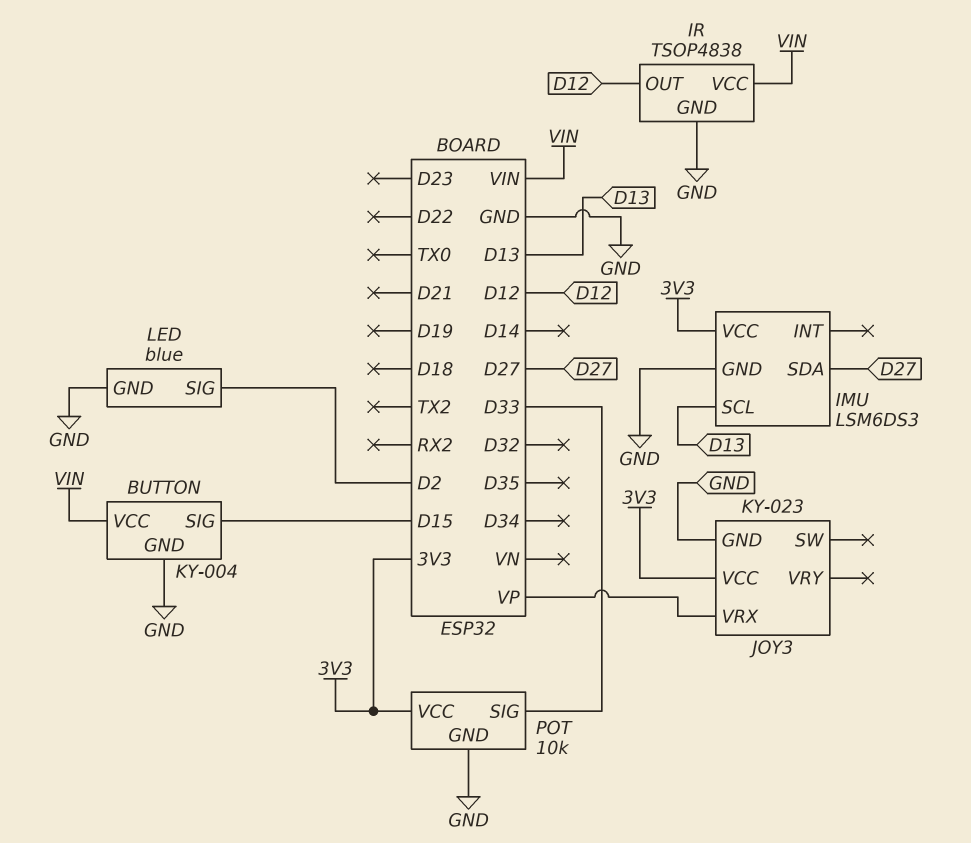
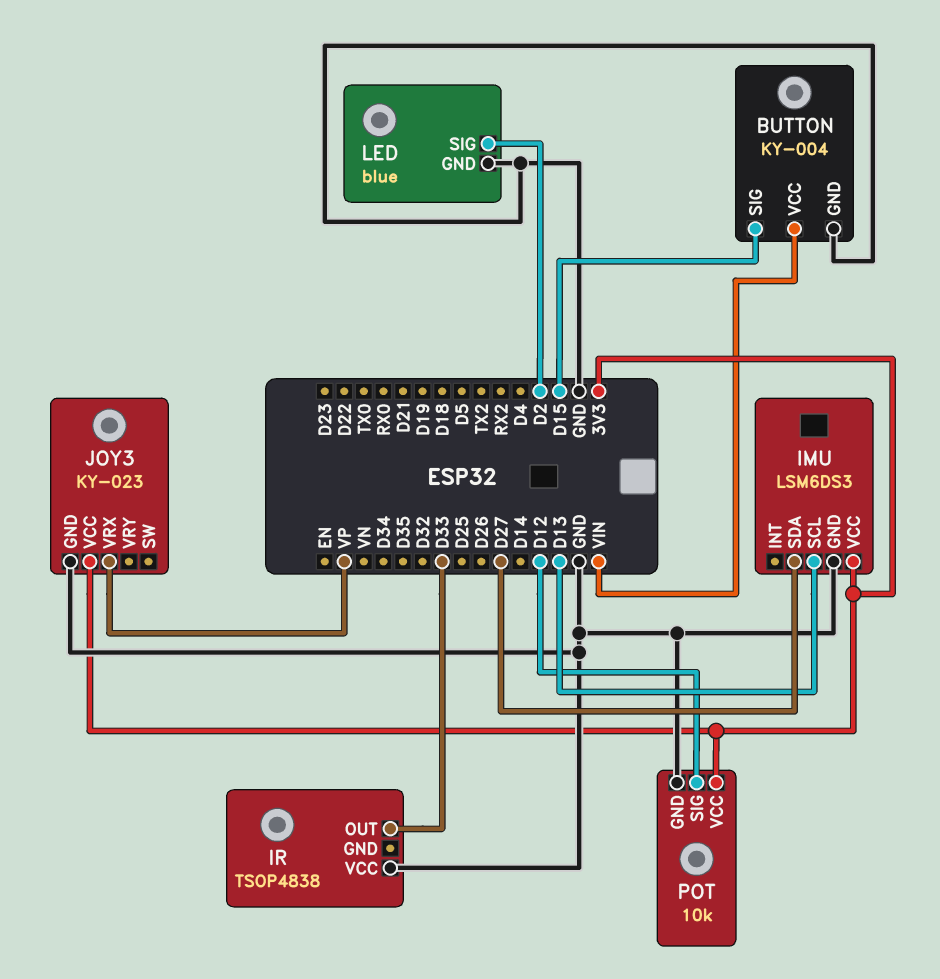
IR pin GND: GND -> none
IR pin OUT: D12 -> D33
IR pin VCC: VIN -> GND
POT pin SIG: D33 -> D12

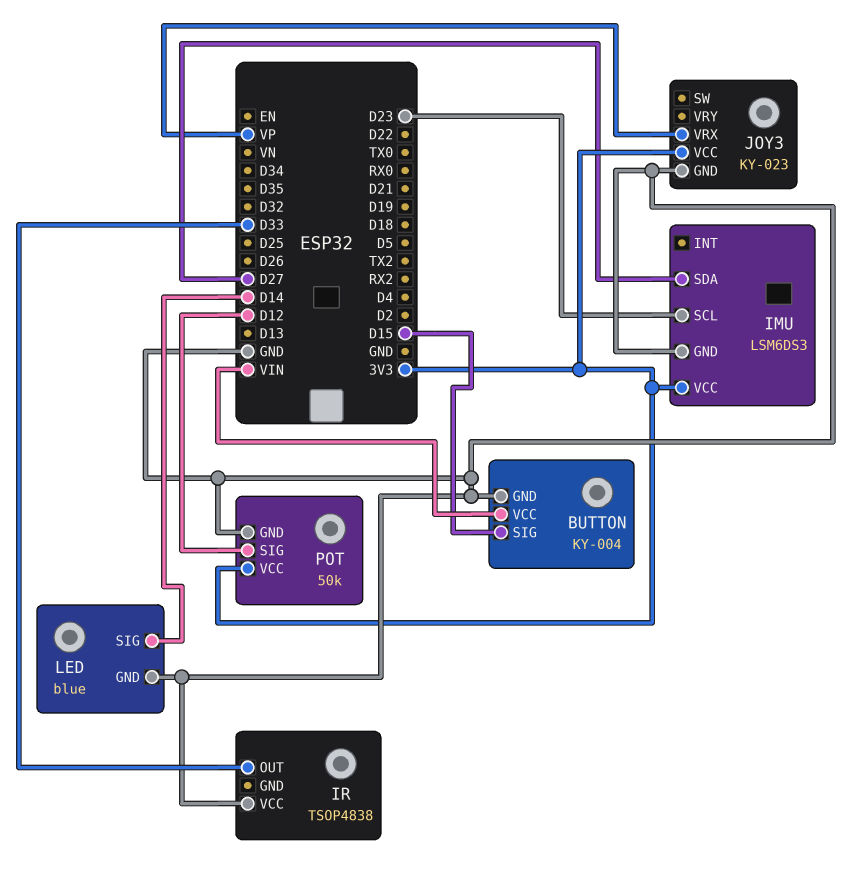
IMU pin SCL: D13 -> D23
LED pin SIG: D2 -> D14
POT: 10k -> 50k

